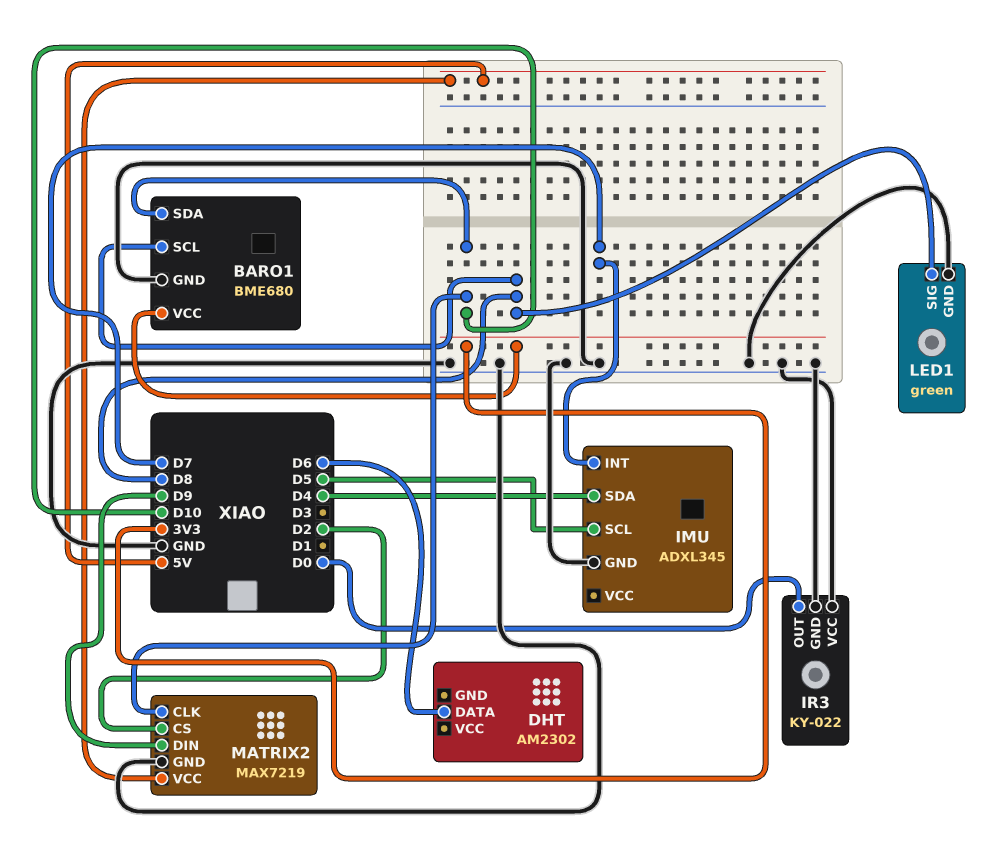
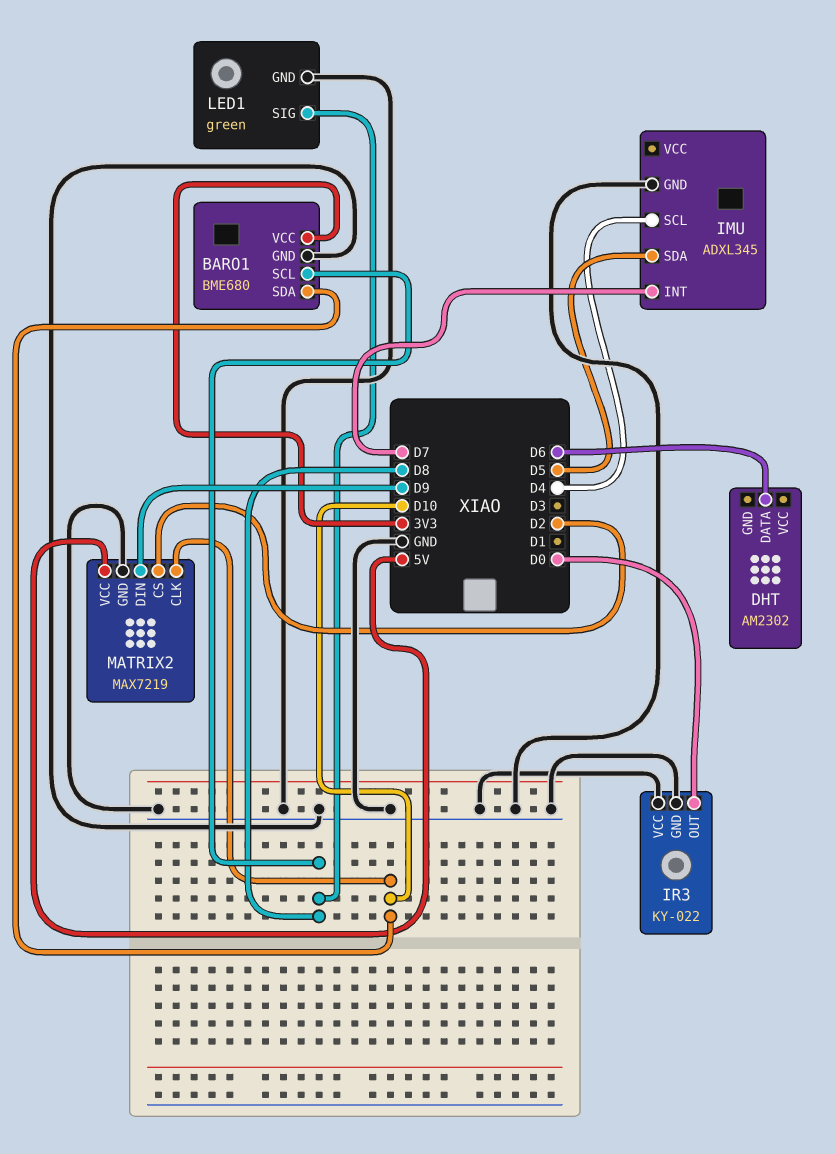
IMU pin SCL: D5 -> D4
IMU pin SDA: D4 -> D5

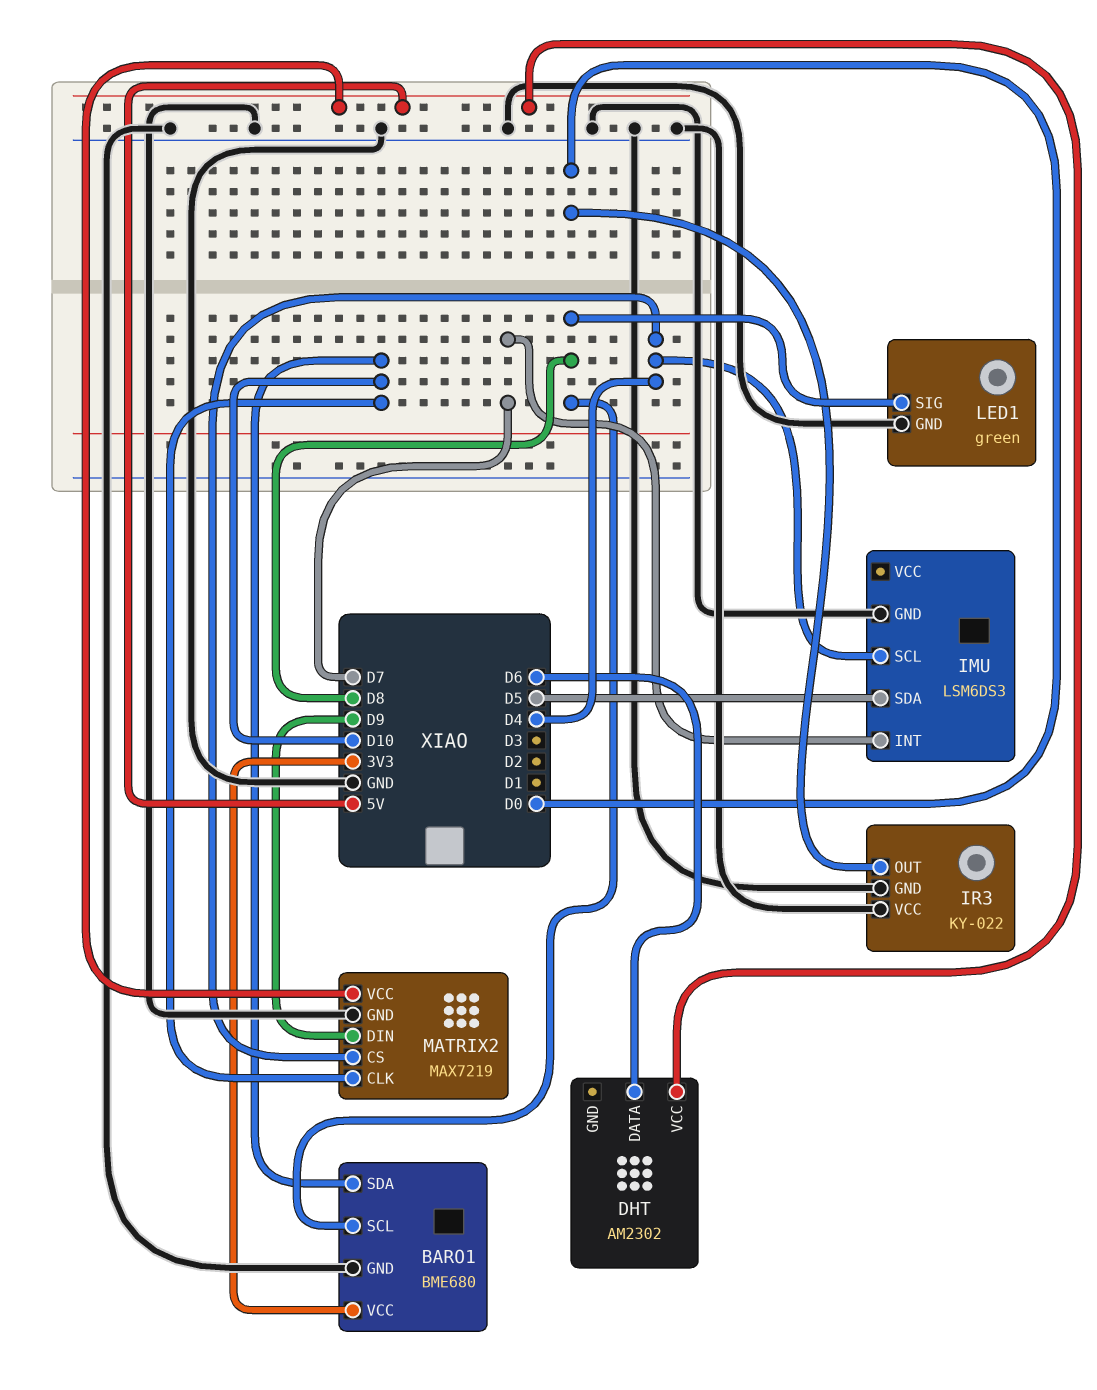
DHT pin VCC: none -> 5V
IMU: ADXL345 -> LSM6DS3
MATRIX2 pin CS: D2 -> D4

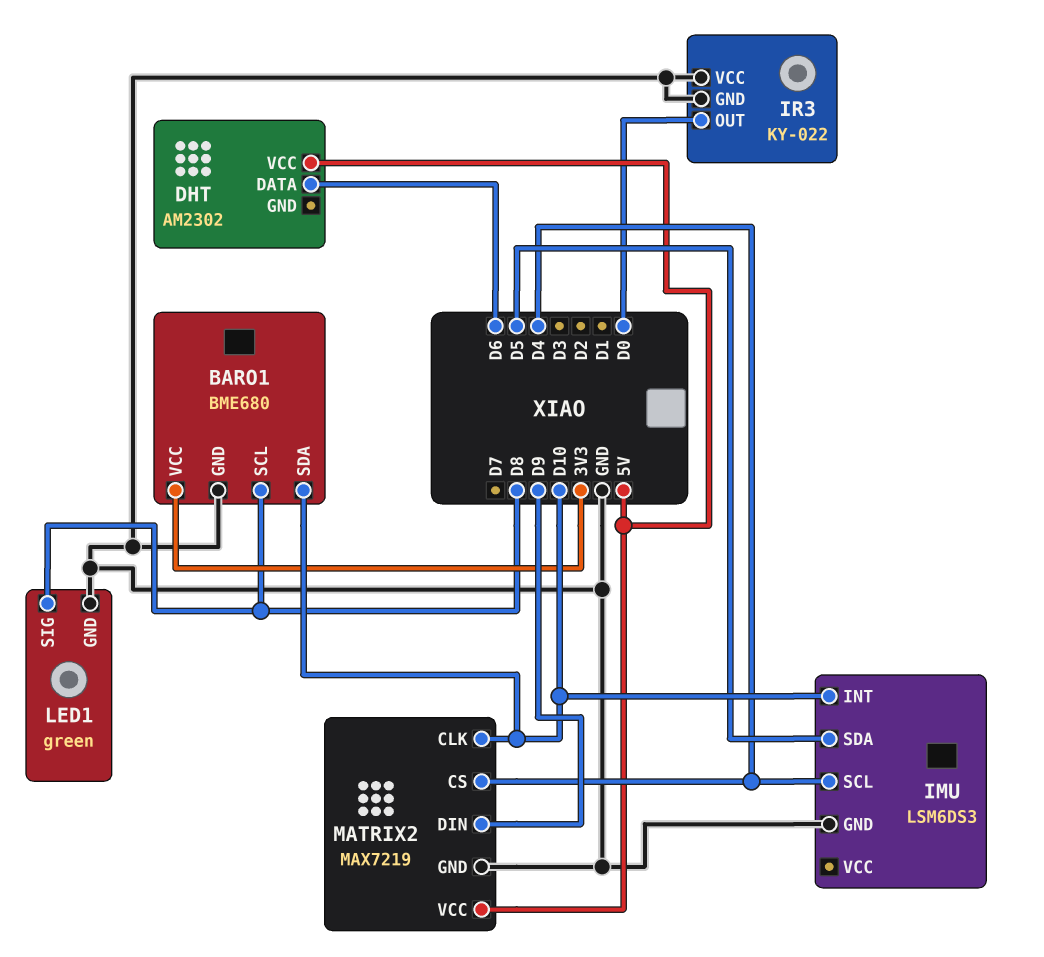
IMU pin INT: D7 -> D10

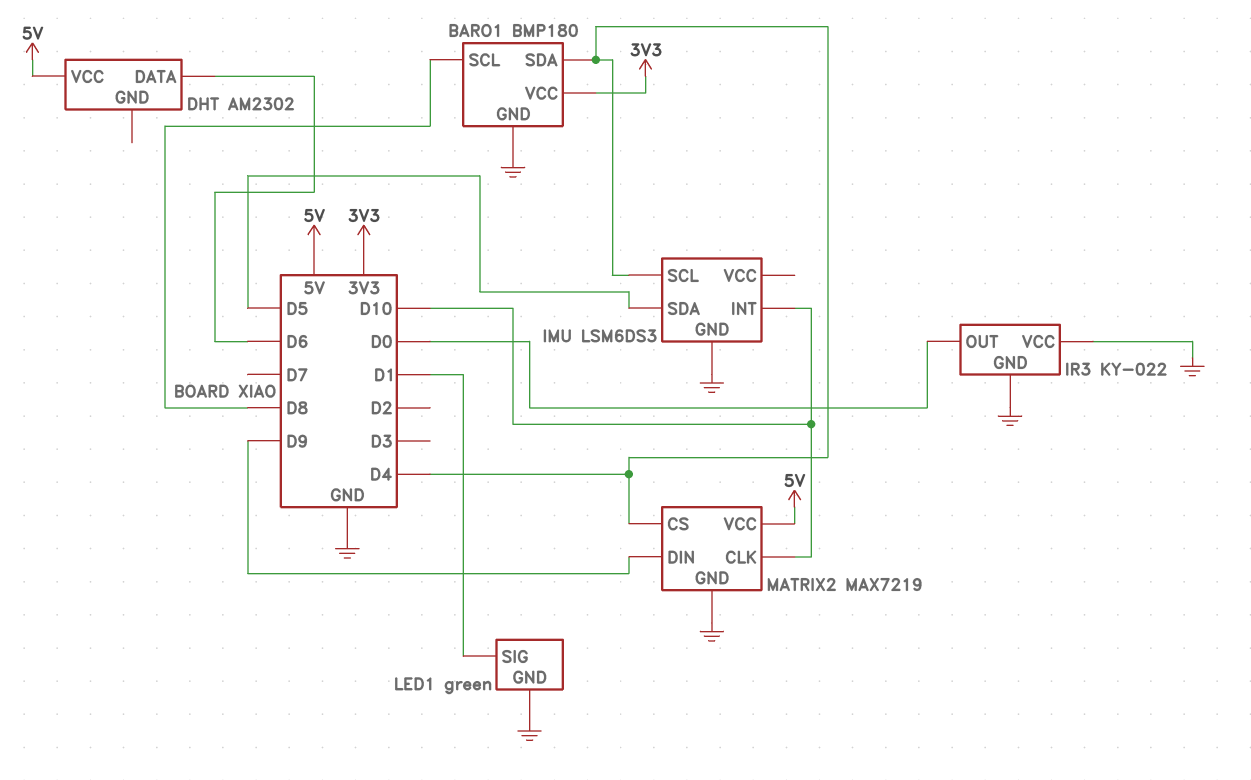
BARO1: BME680 -> BMP180
BARO1 pin SDA: D10 -> D4
LED1 pin SIG: D8 -> D1

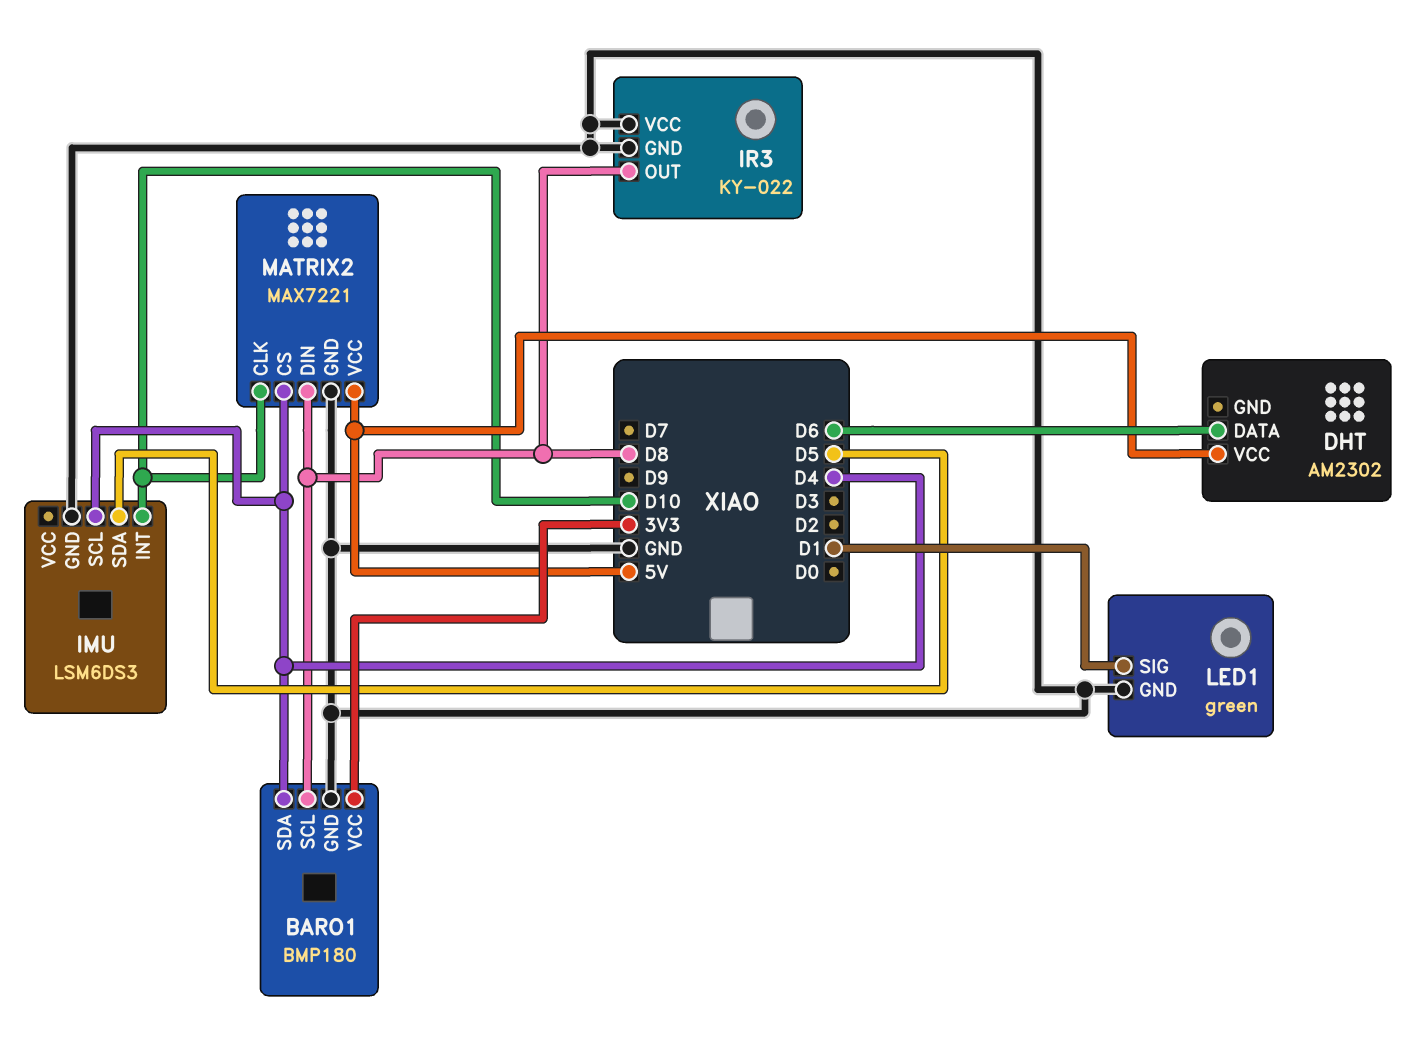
IR3 pin OUT: D0 -> D8
MATRIX2: MAX7219 -> MAX7221
MATRIX2 pin DIN: D9 -> D8

